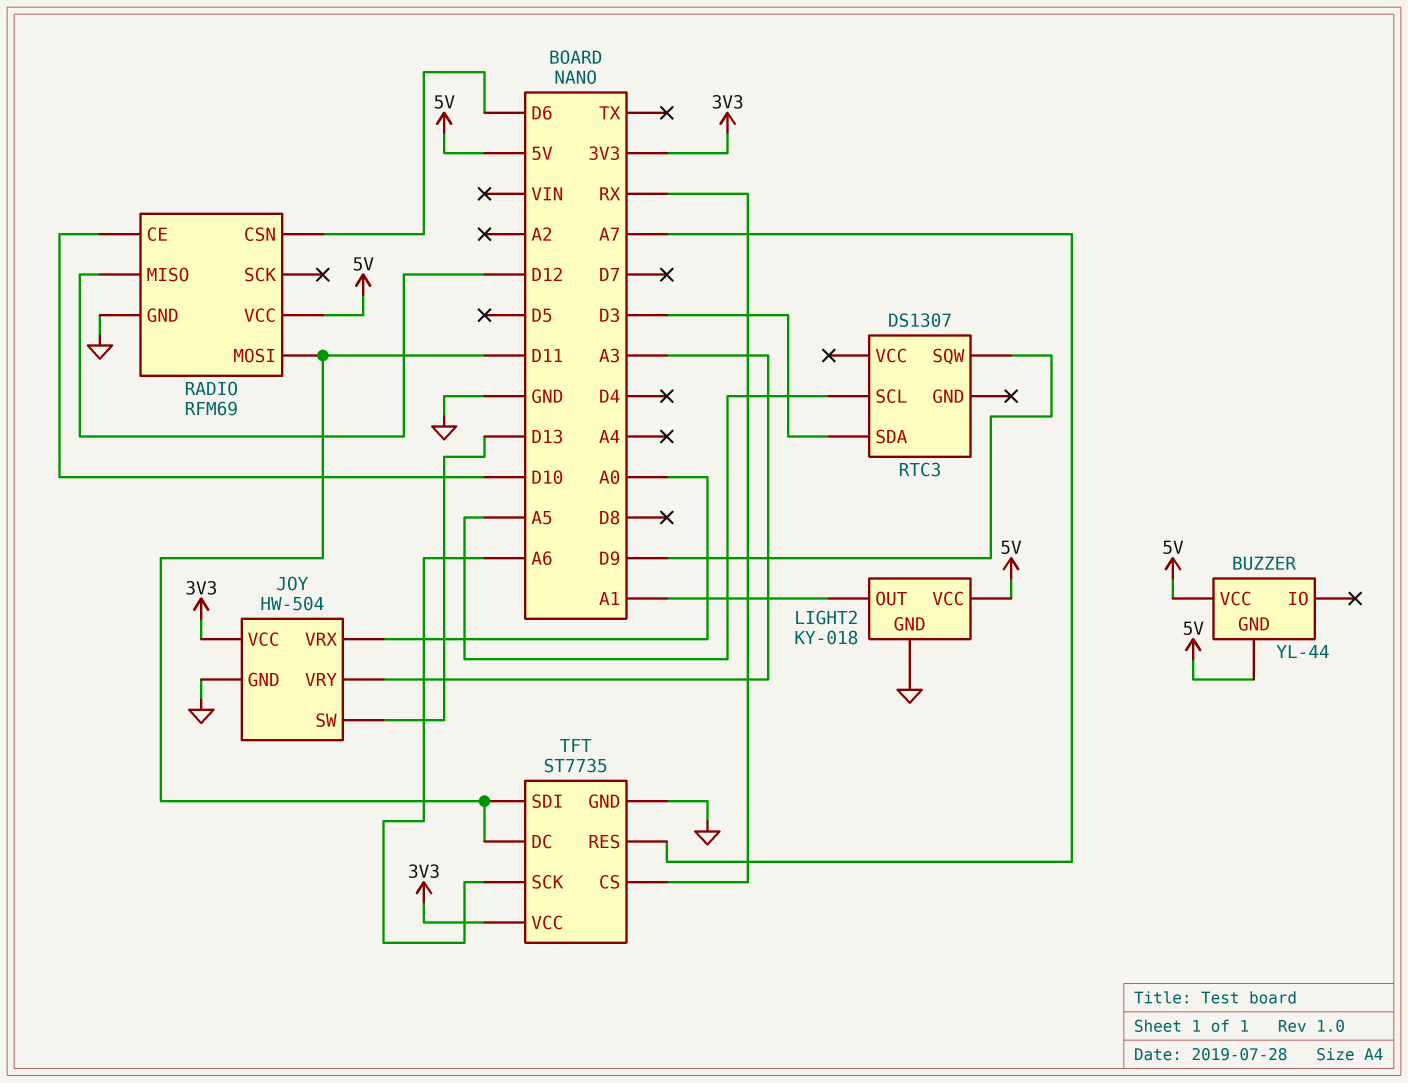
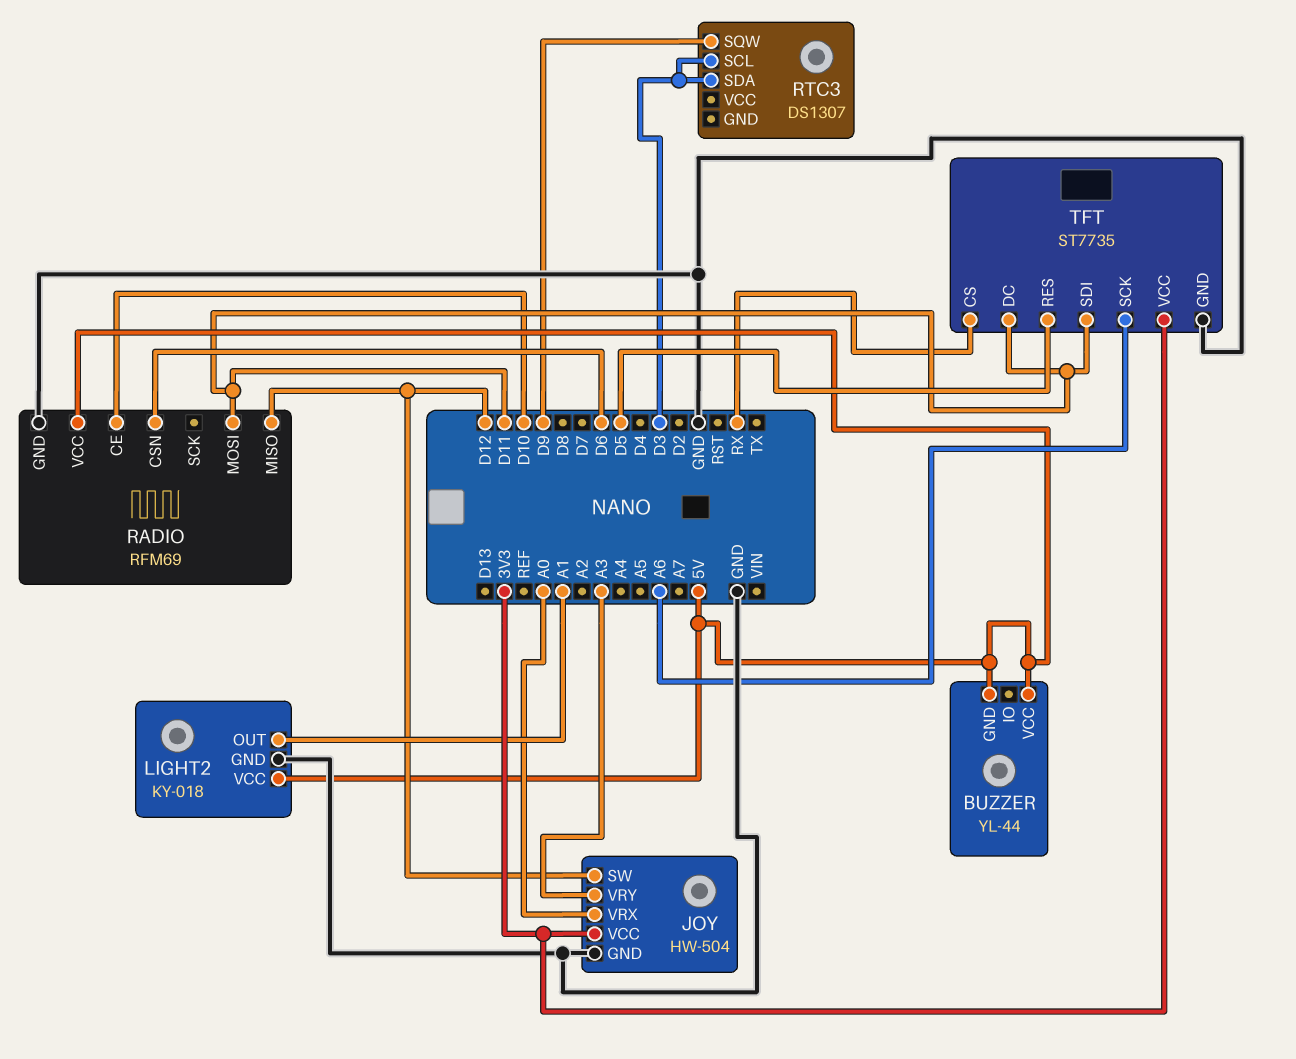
JOY pin SW: D13 -> D12
RTC3 pin SCL: A5 -> D3
TFT pin RES: A7 -> D5

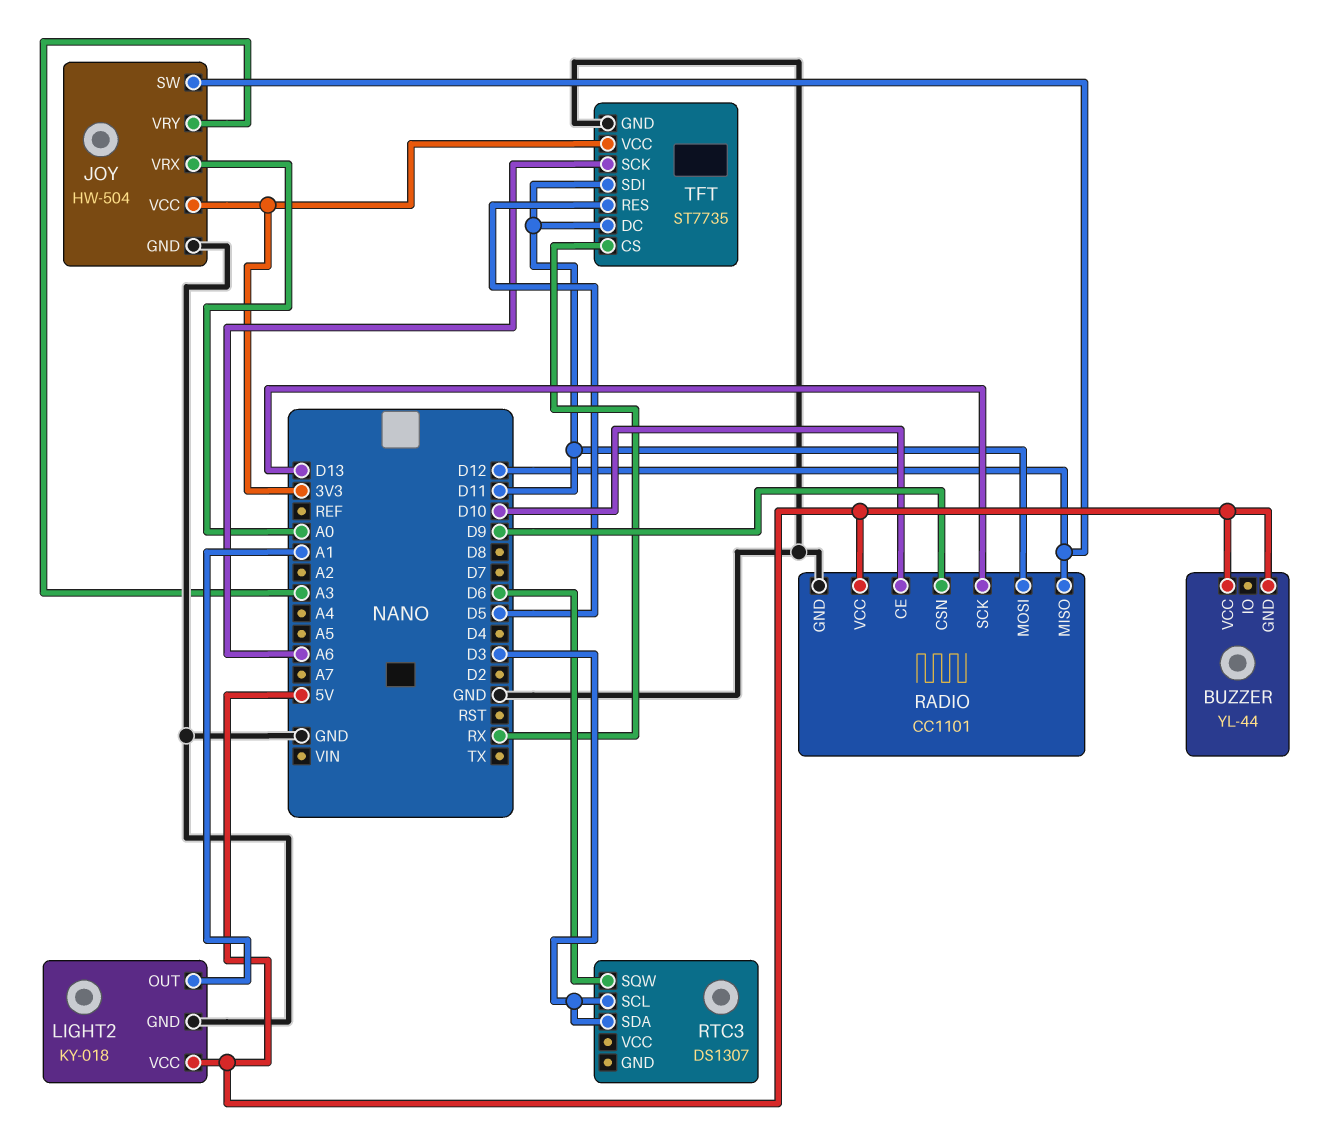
RADIO: RFM69 -> CC1101
RADIO pin CSN: D6 -> D9
RADIO pin SCK: none -> D13
RTC3 pin SQW: D9 -> D6

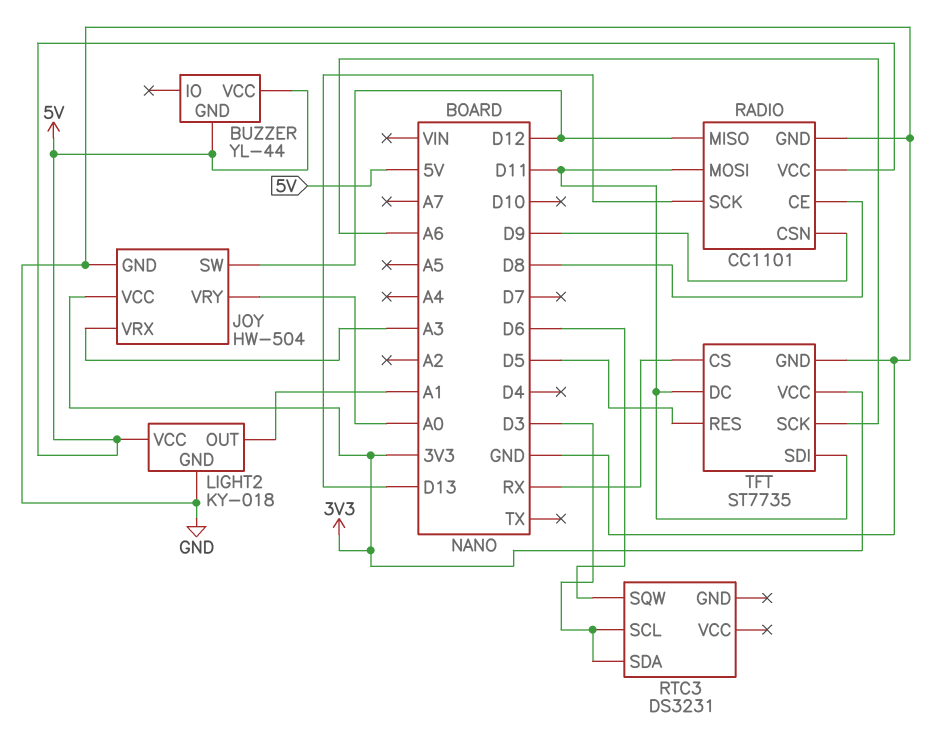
JOY pin VRX: A0 -> A3
JOY pin VRY: A3 -> A0
RADIO pin CE: D10 -> D8
RTC3: DS1307 -> DS3231

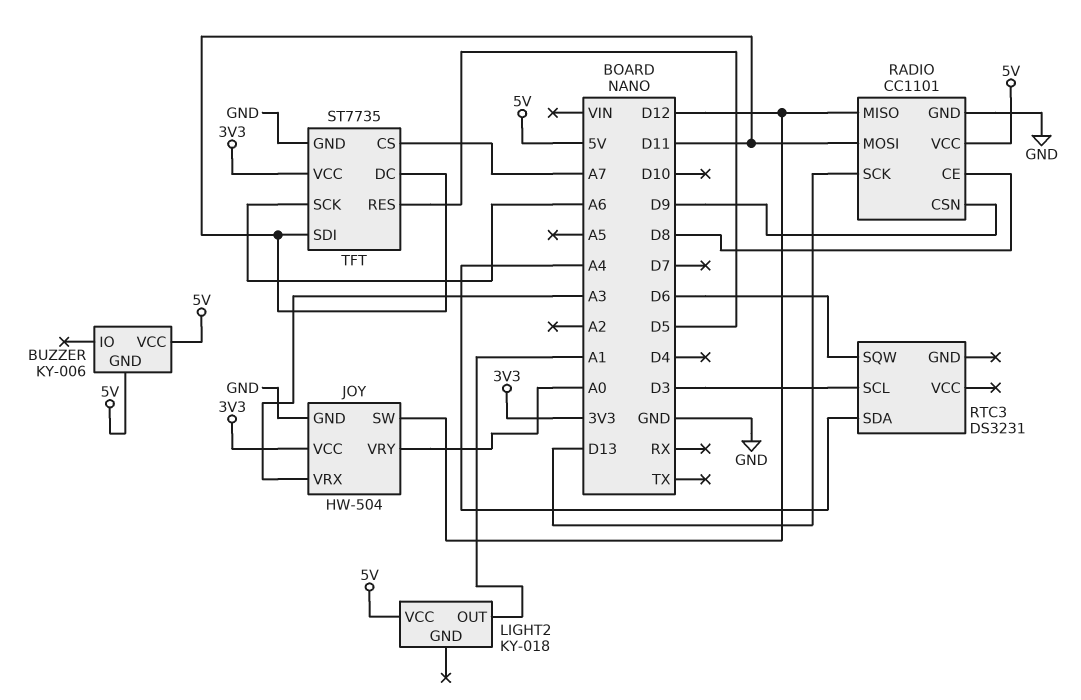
BUZZER: YL-44 -> KY-006
LIGHT2 pin GND: GND -> none
RTC3 pin SDA: D3 -> A4
TFT pin CS: RX -> A7

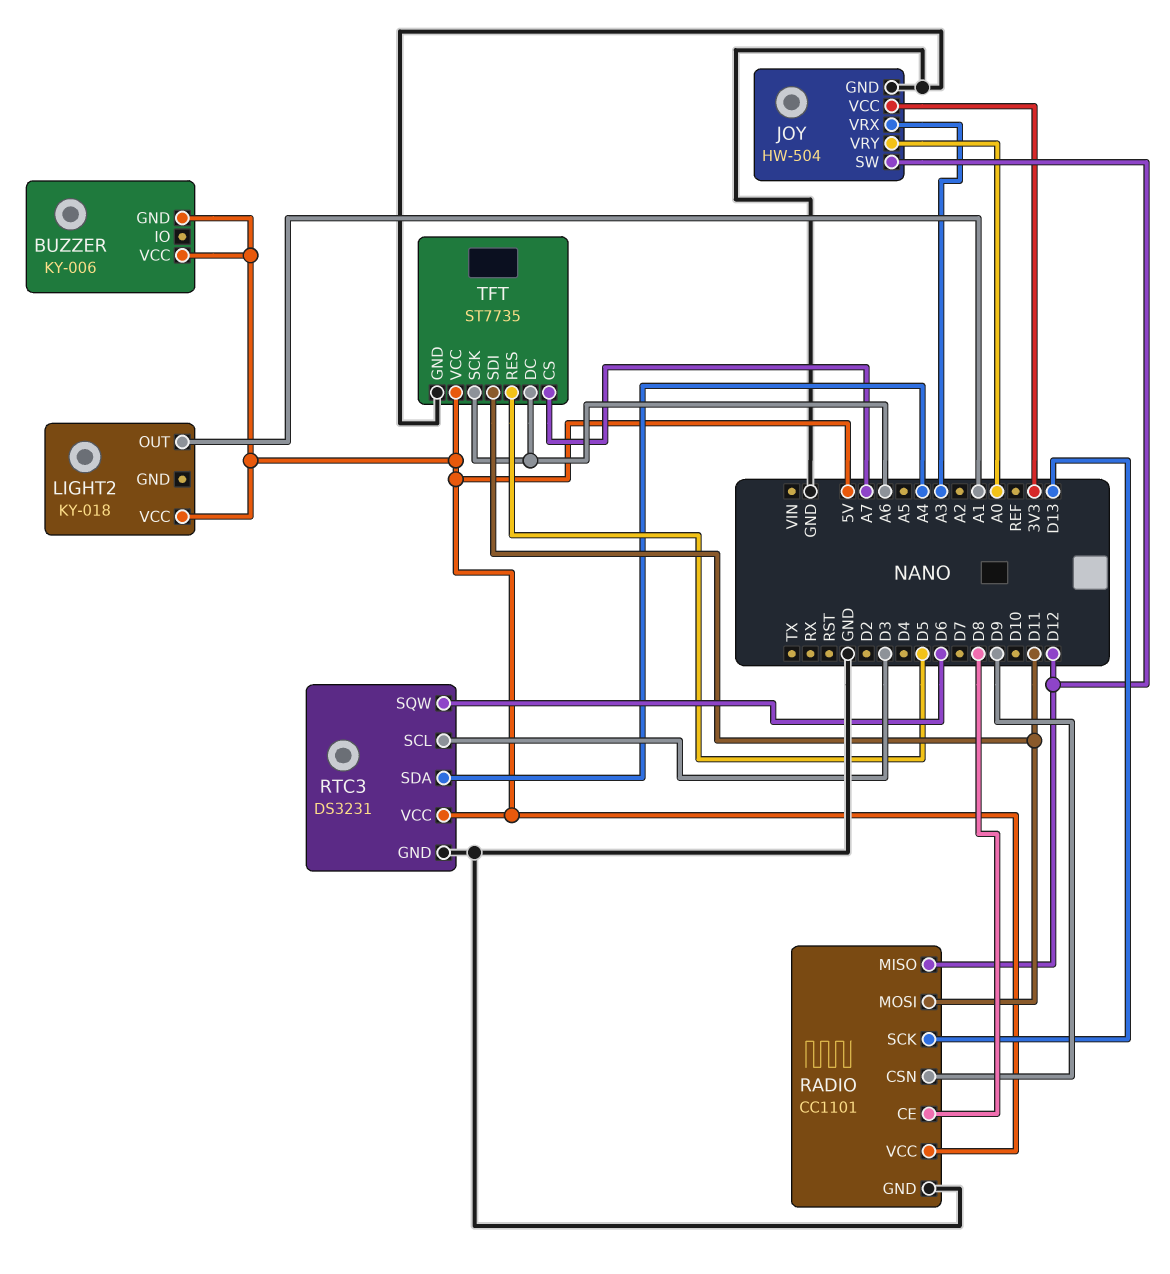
RTC3 pin GND: none -> GND
RTC3 pin VCC: none -> 5V
TFT pin DC: D11 -> A6
TFT pin VCC: 3V3 -> 5V

